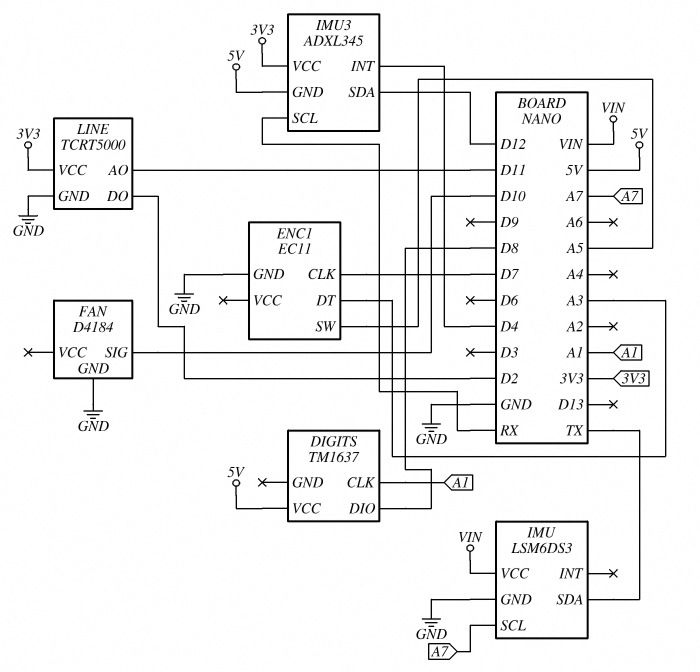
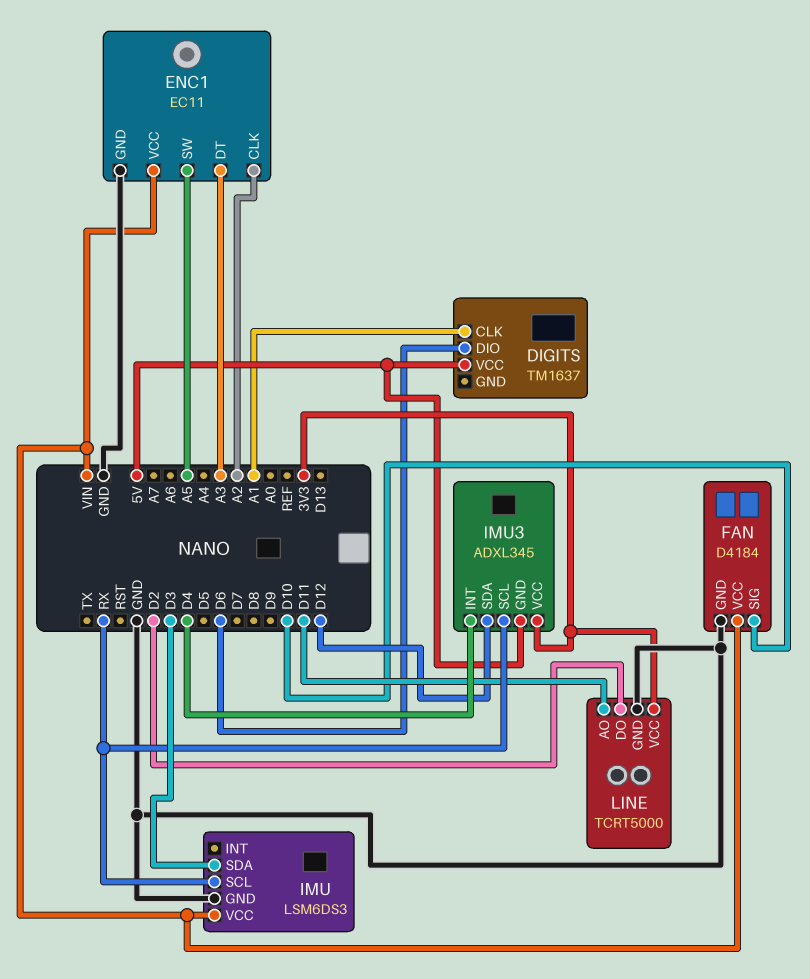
DIGITS pin DIO: D8 -> D6
ENC1 pin CLK: D7 -> A2
ENC1 pin VCC: none -> VIN
FAN pin VCC: none -> VIN
IMU pin SCL: A7 -> RX
IMU pin SDA: TX -> D3

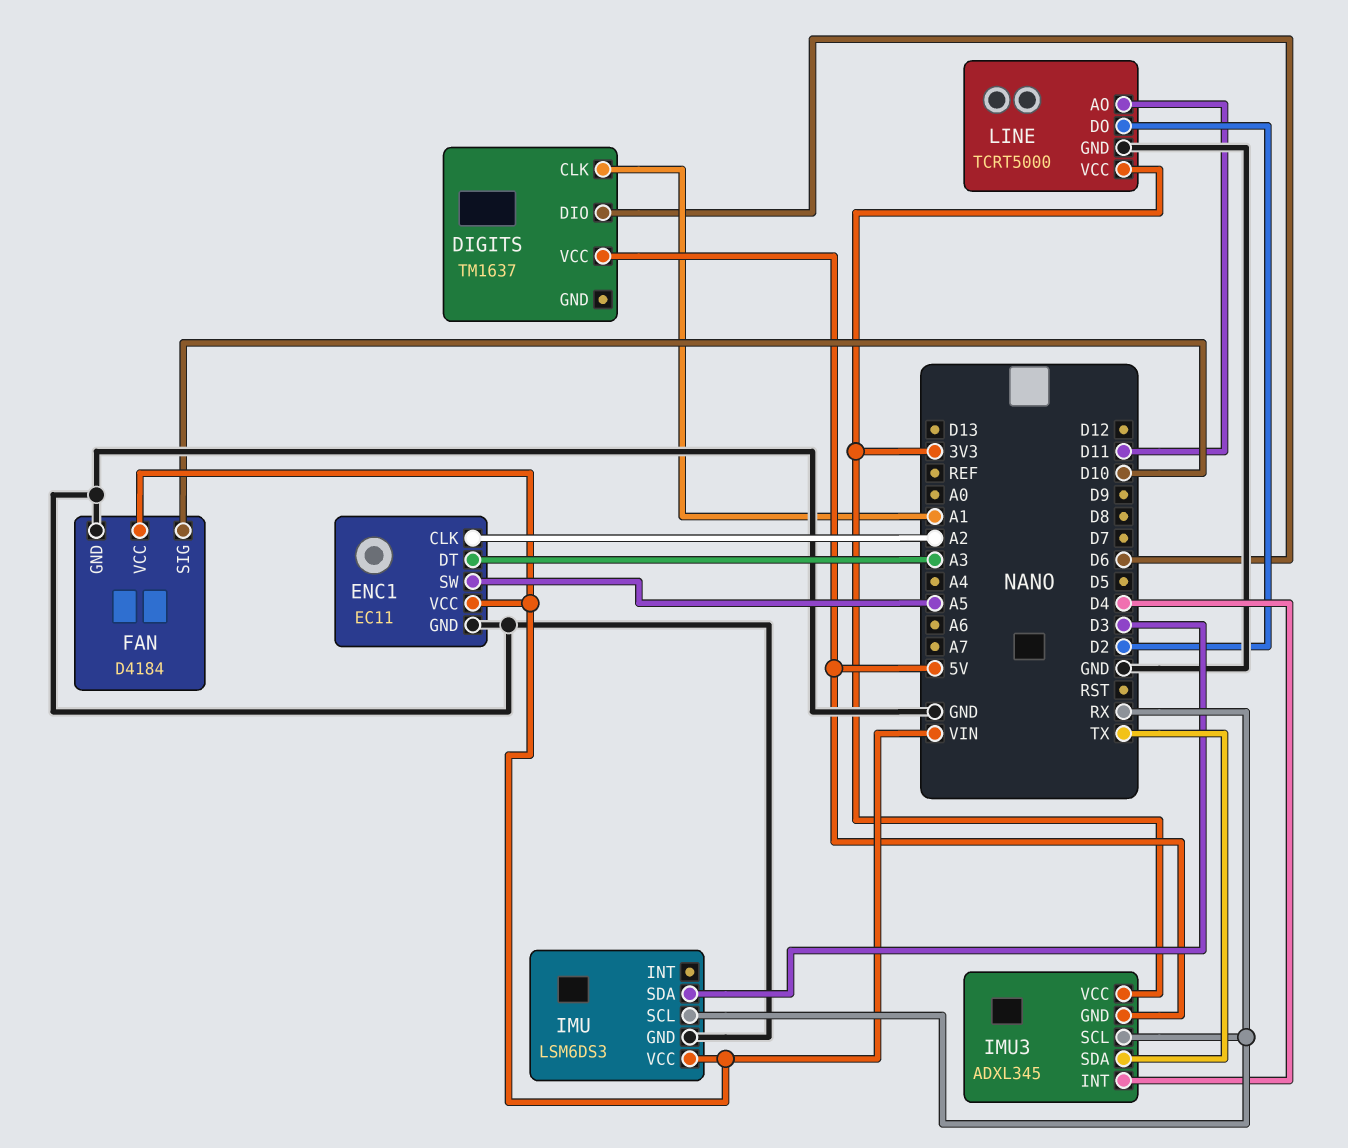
IMU3 pin SDA: D12 -> TX

